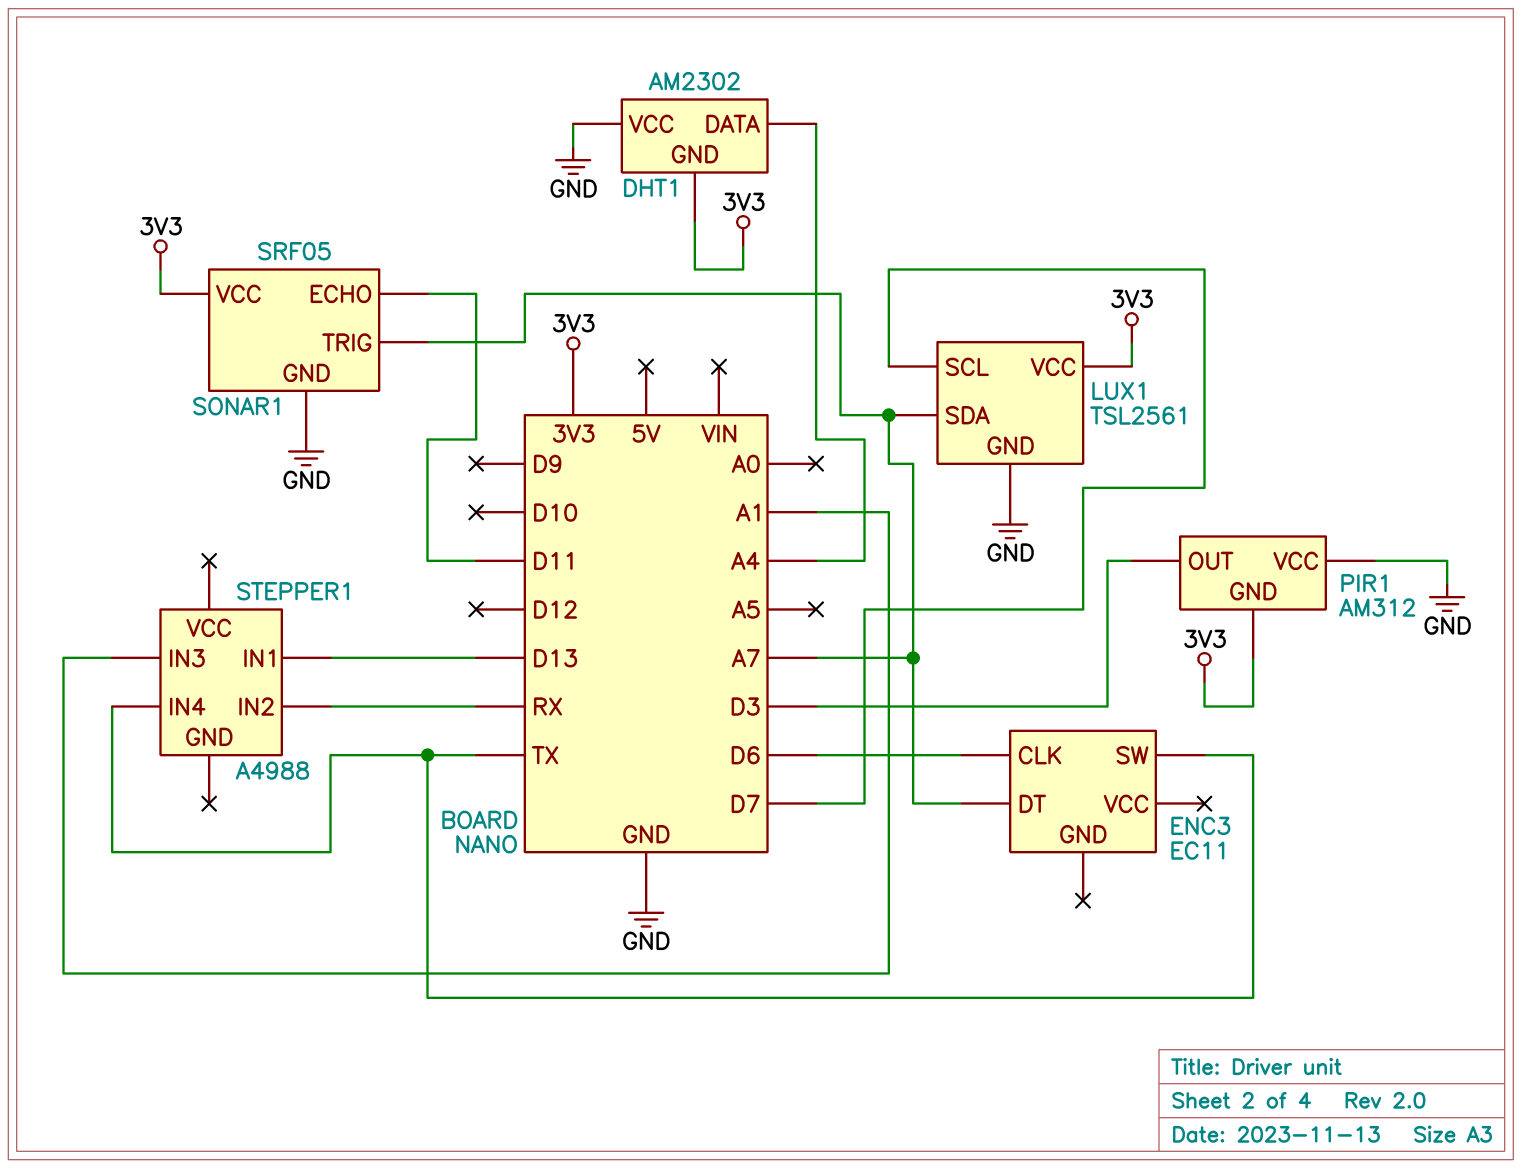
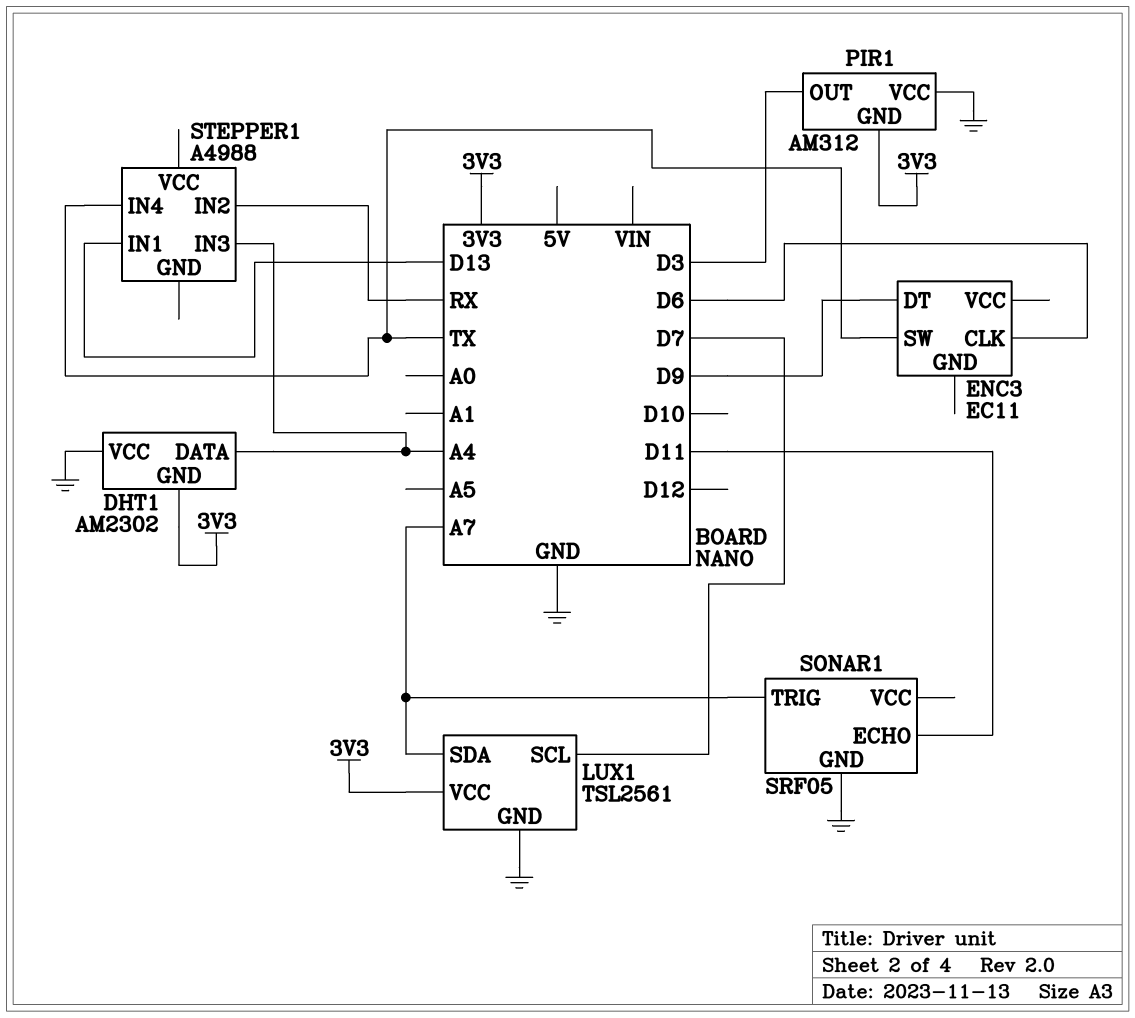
ENC3 pin DT: A7 -> D9
SONAR1 pin VCC: 3V3 -> none
STEPPER1 pin IN3: A1 -> A4

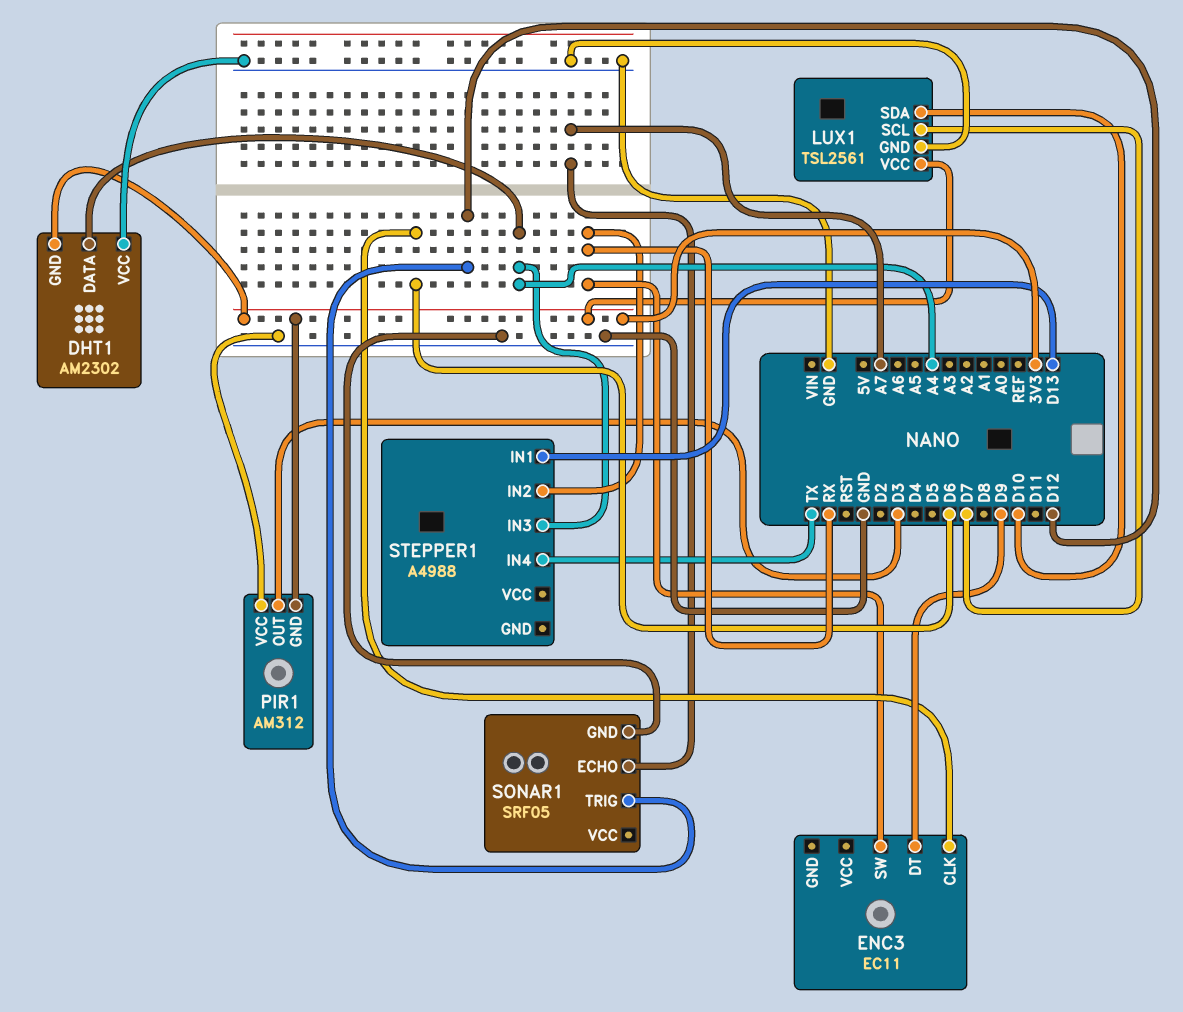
ENC3 pin SW: TX -> RX
LUX1 pin SDA: A7 -> D10
SONAR1 pin ECHO: D11 -> A7
SONAR1 pin TRIG: A7 -> D12

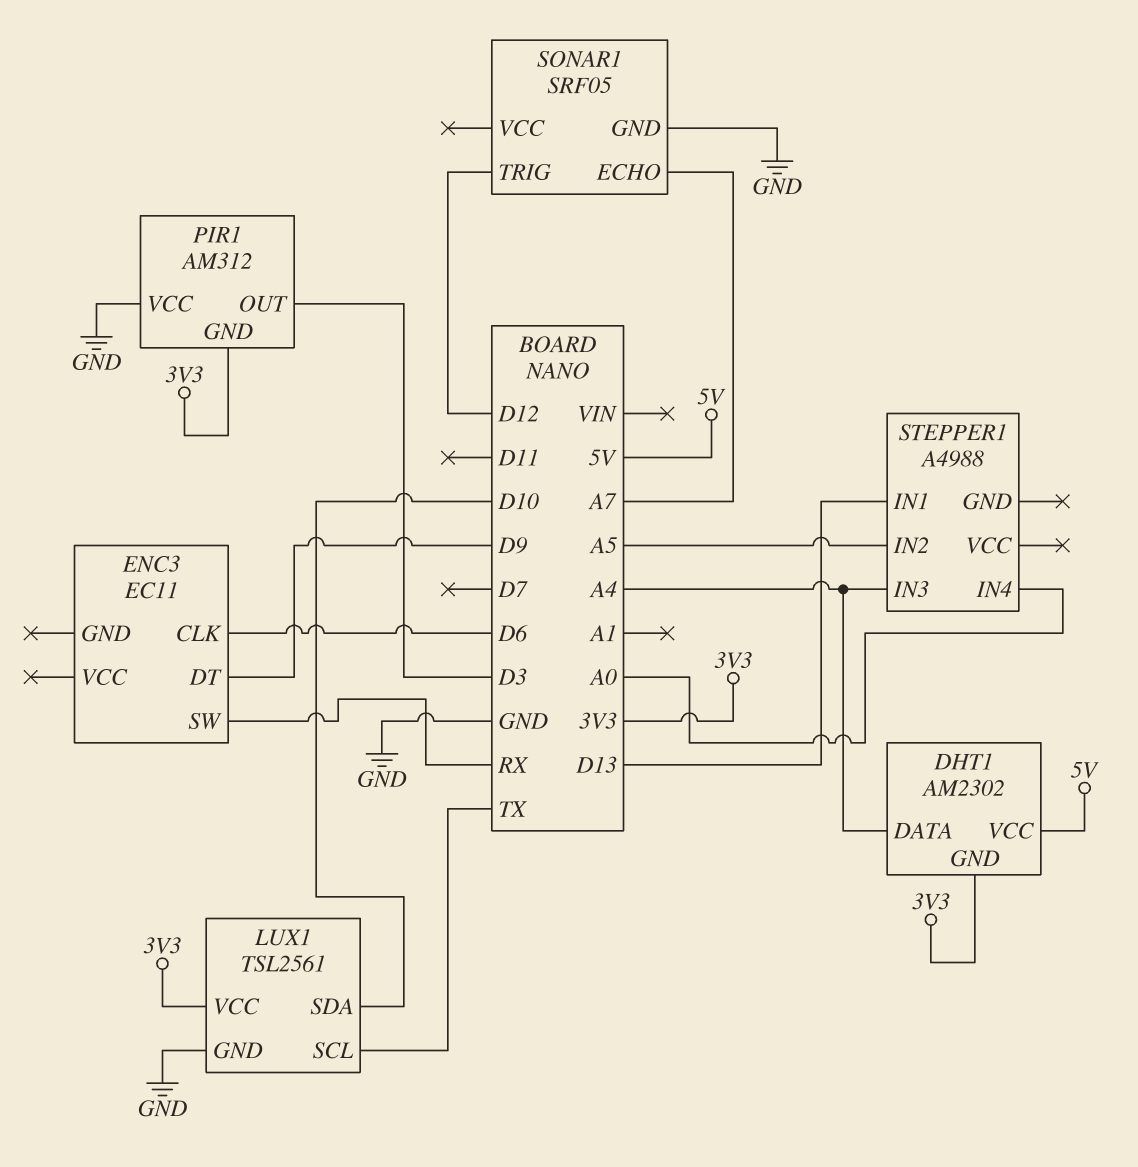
DHT1 pin VCC: GND -> 5V
LUX1 pin SCL: D7 -> TX
STEPPER1 pin IN2: RX -> A5
STEPPER1 pin IN4: TX -> A0

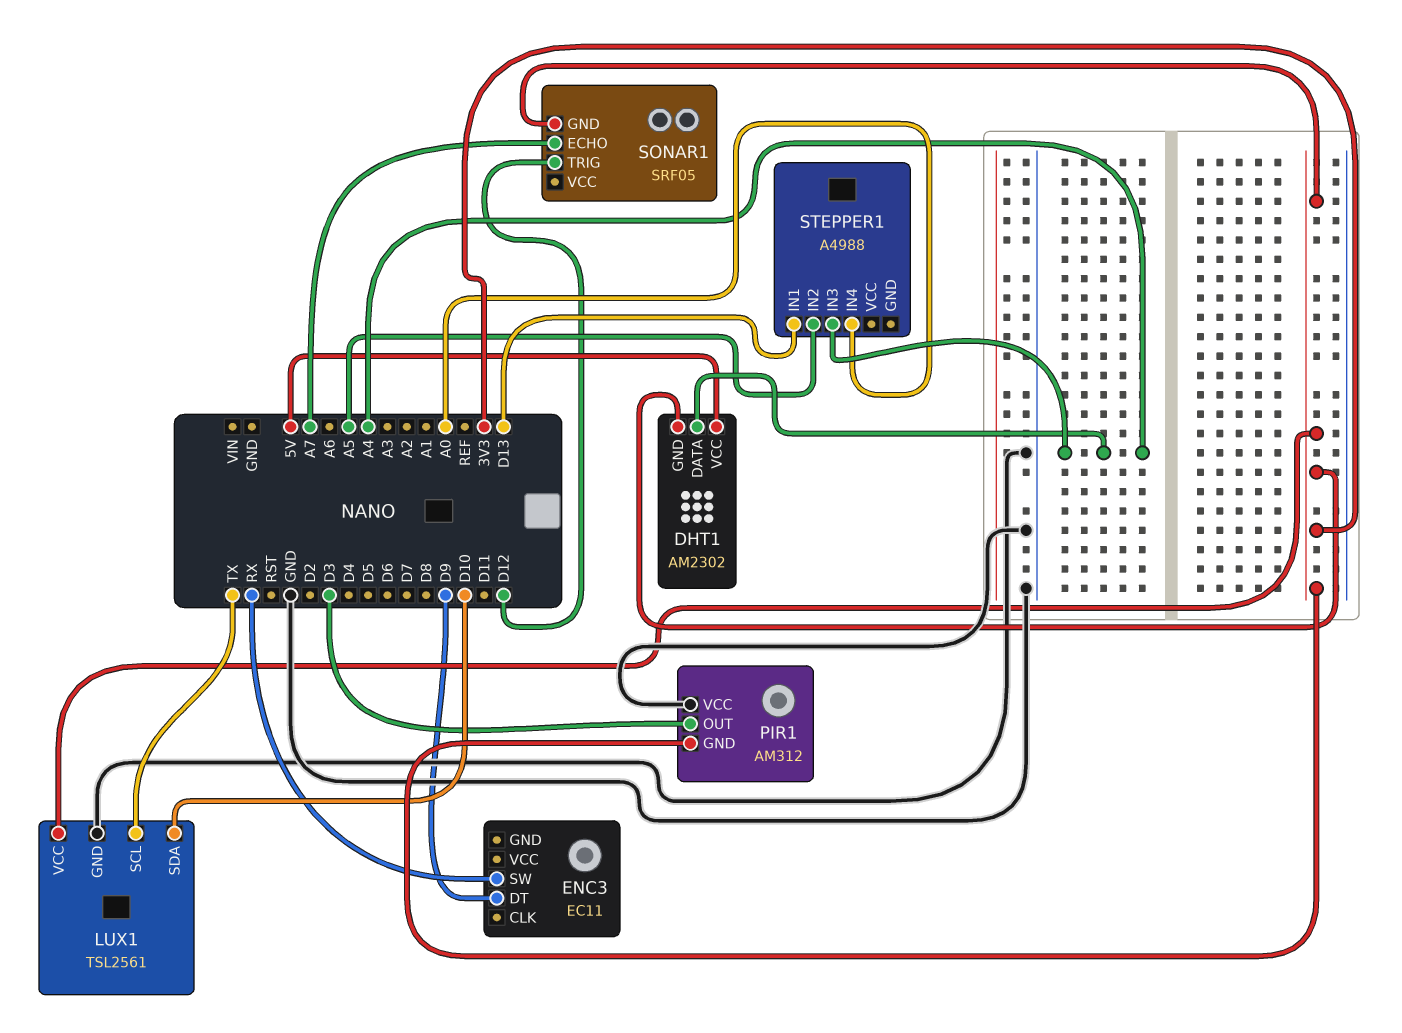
ENC3 pin CLK: D6 -> none
SONAR1 pin GND: GND -> 3V3

